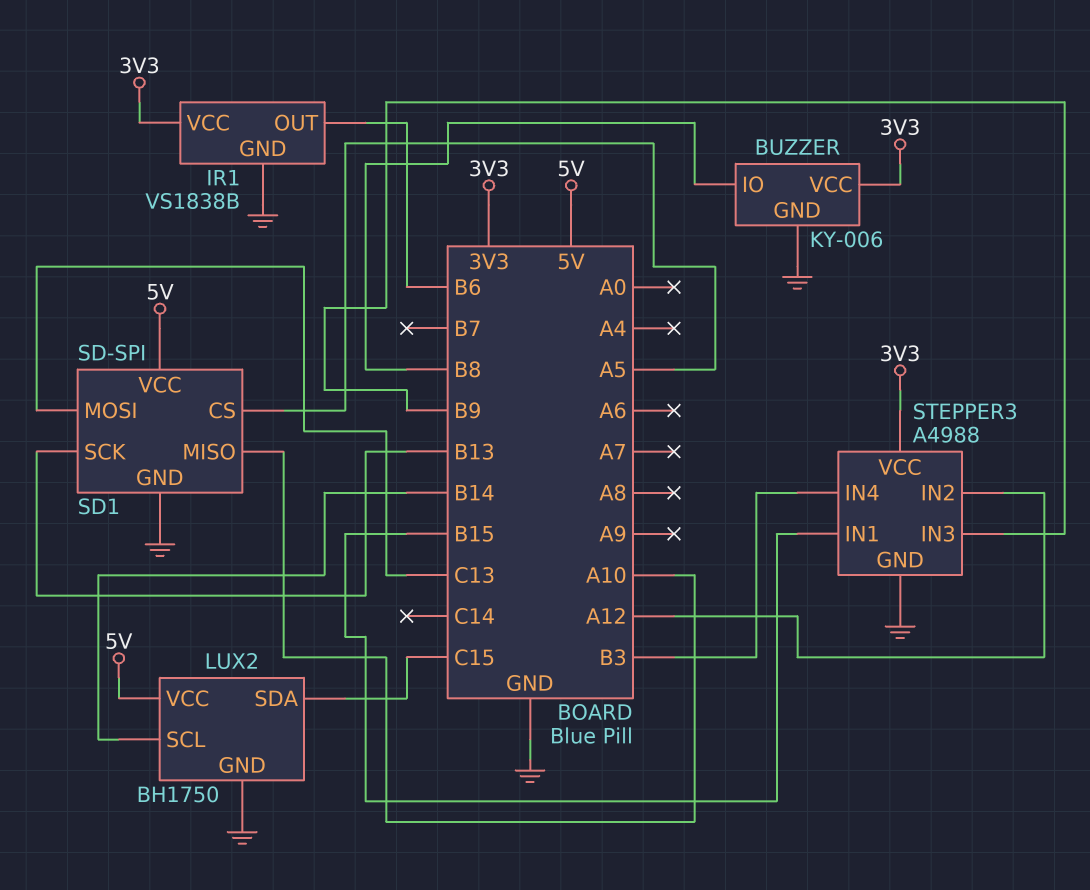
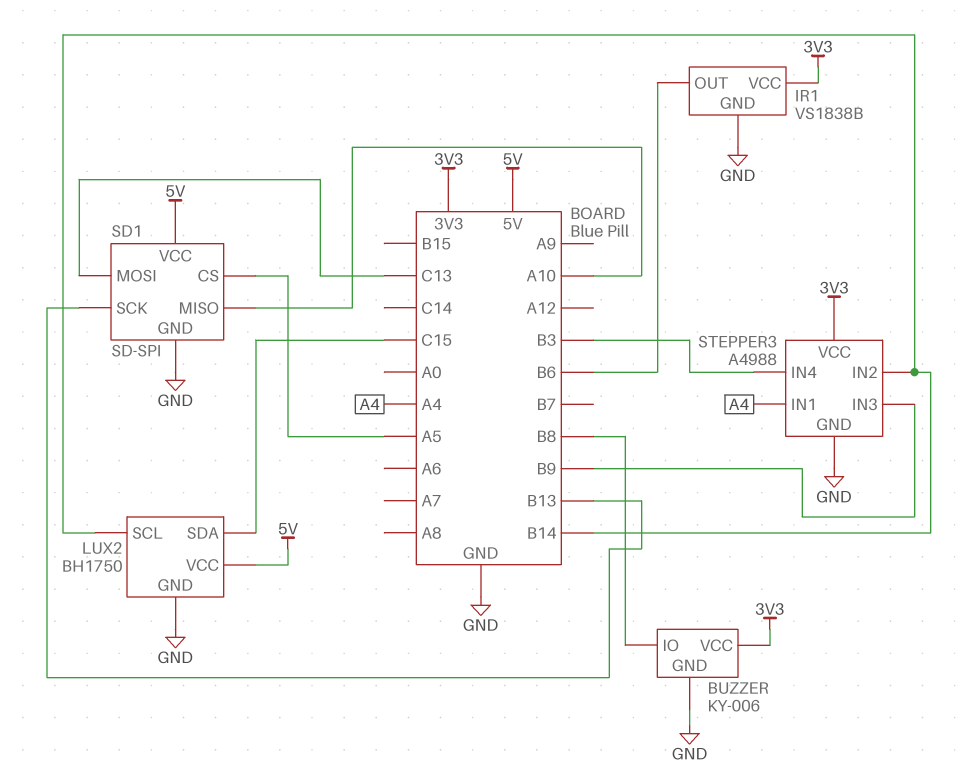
STEPPER3 pin IN1: B15 -> A4
STEPPER3 pin IN2: A12 -> B14

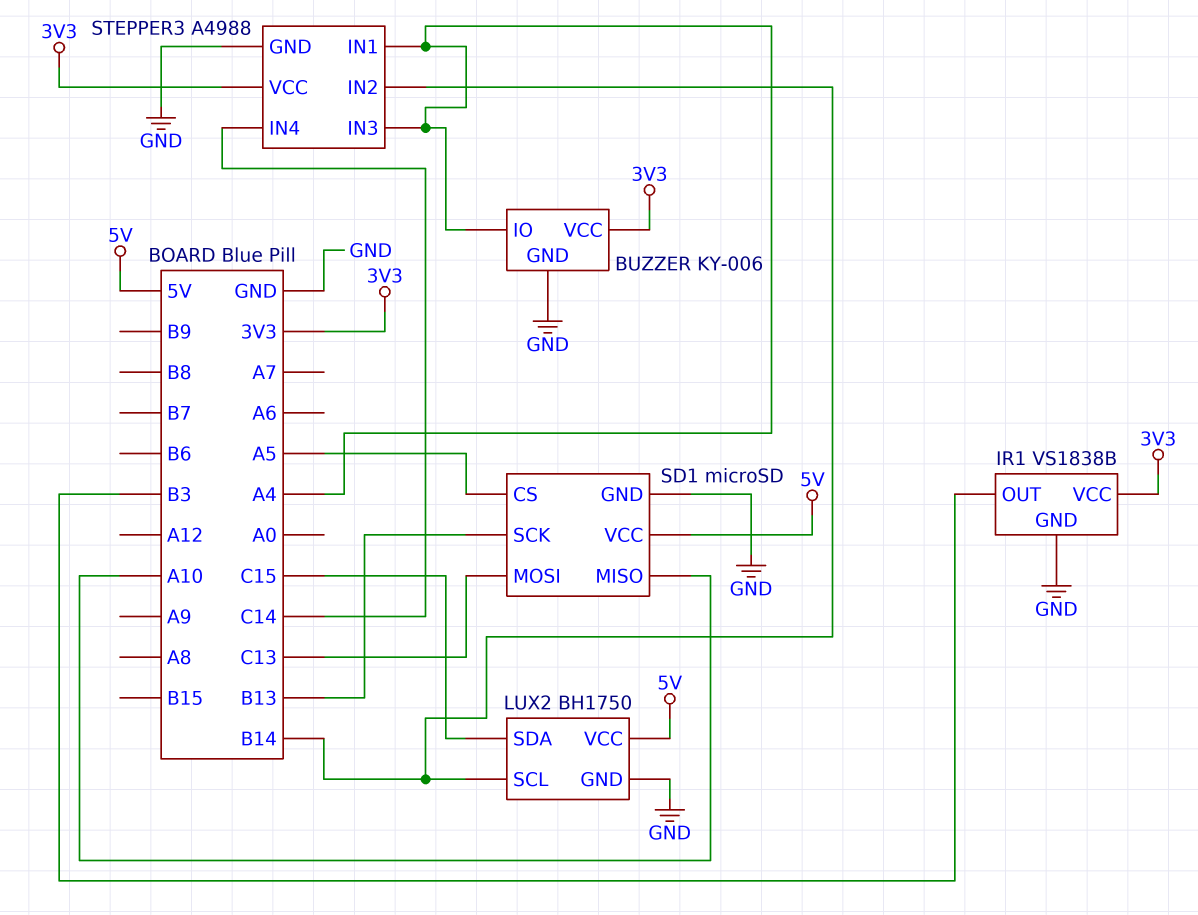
BUZZER pin IO: B8 -> A4
IR1 pin OUT: B6 -> B3
SD1: SD-SPI -> microSD
STEPPER3 pin IN3: B9 -> A4
STEPPER3 pin IN4: B3 -> C14

